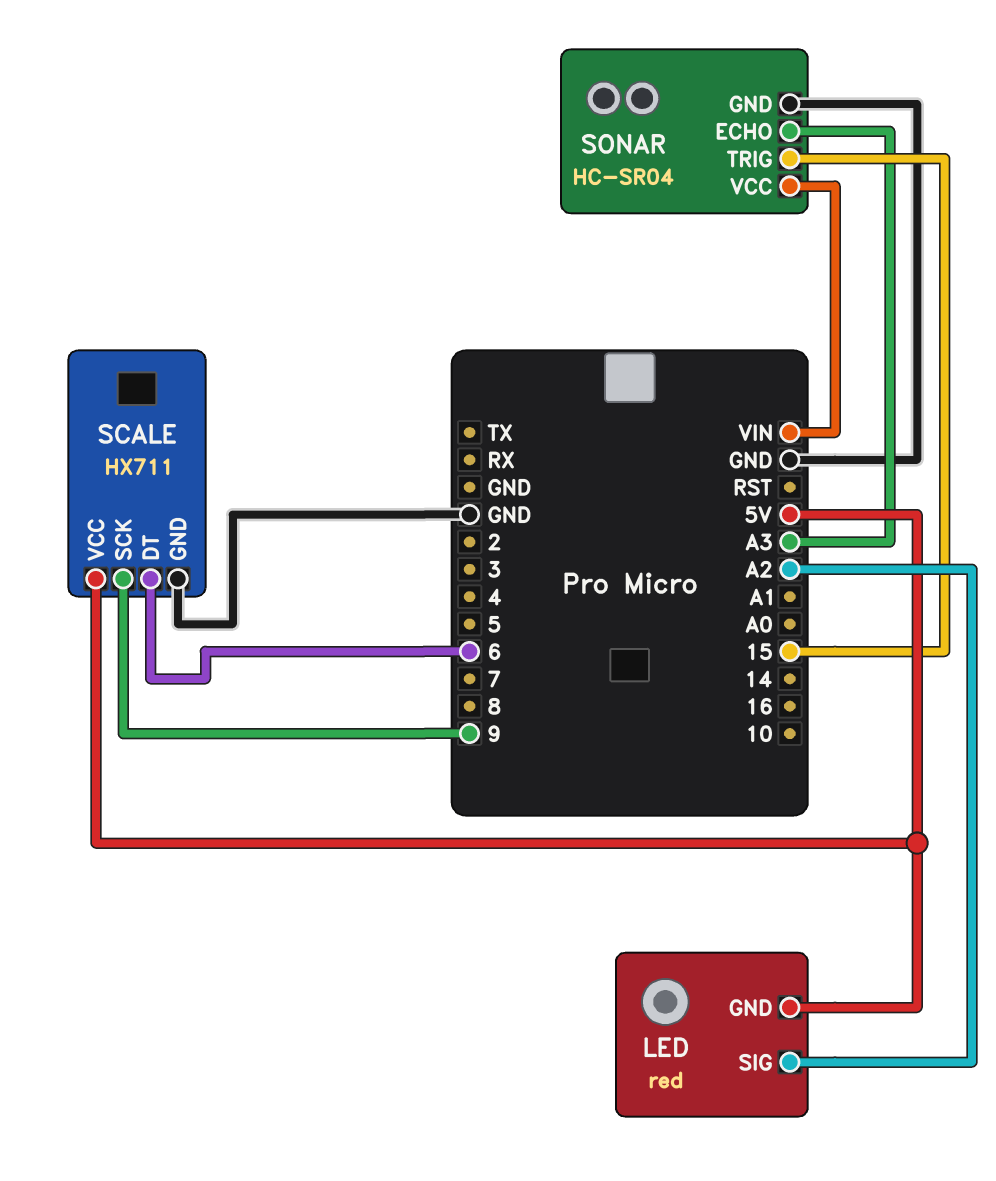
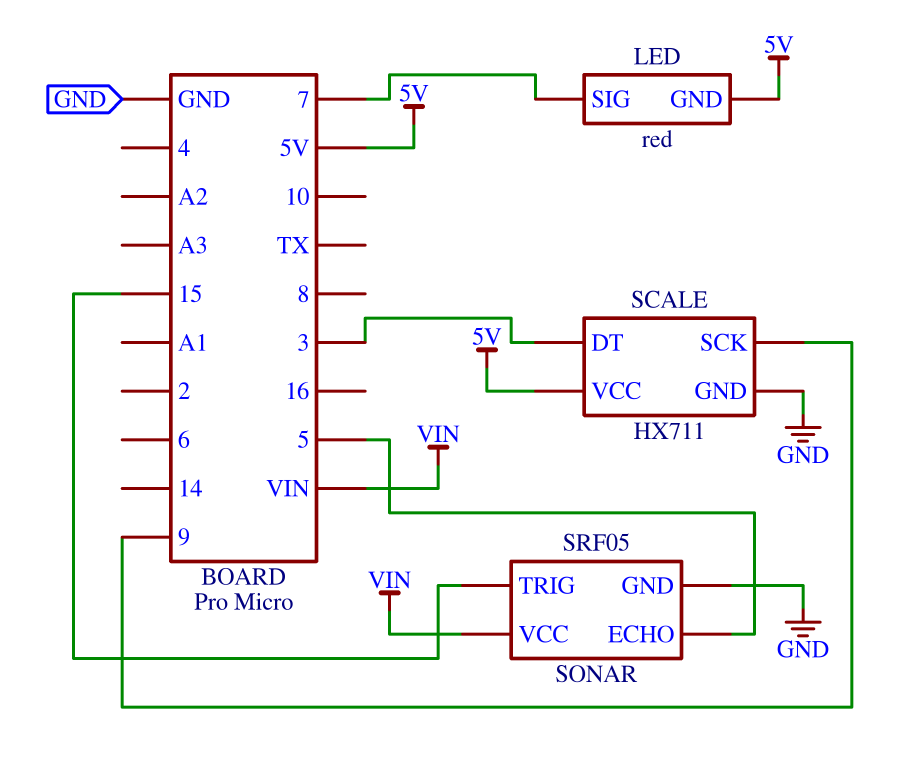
LED pin SIG: A2 -> 7
SCALE pin DT: 6 -> 3
SONAR: HC-SR04 -> SRF05
SONAR pin ECHO: A3 -> 5

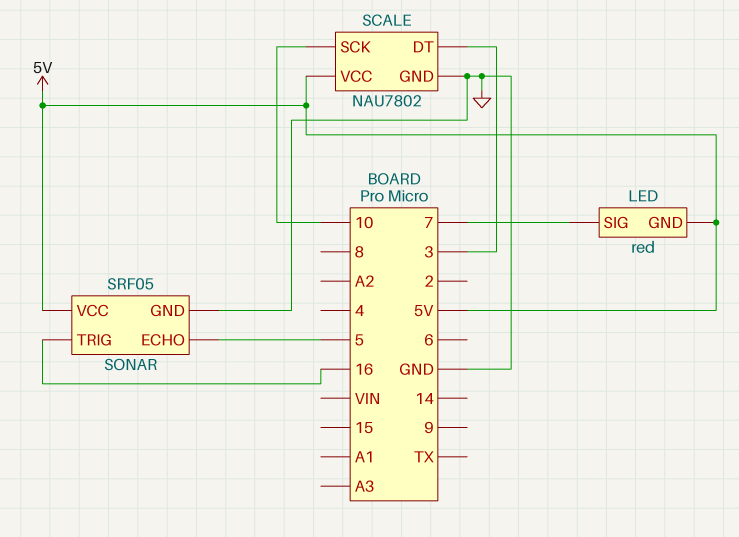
SCALE: HX711 -> NAU7802
SCALE pin SCK: 9 -> 10
SONAR pin TRIG: 15 -> 16
SONAR pin VCC: VIN -> 5V

